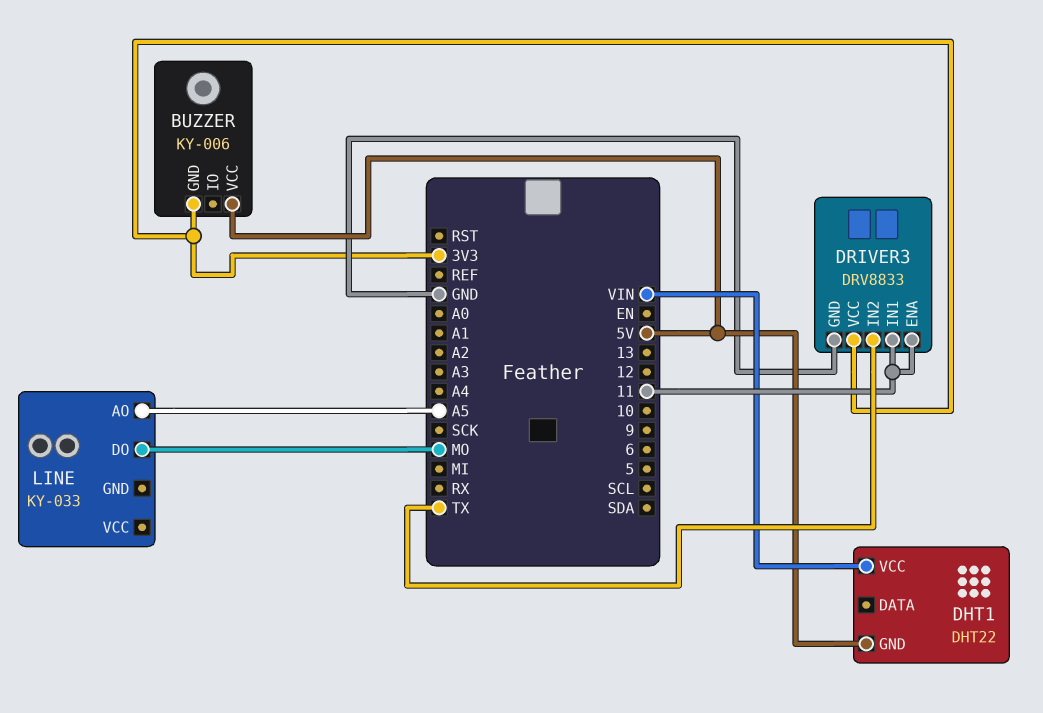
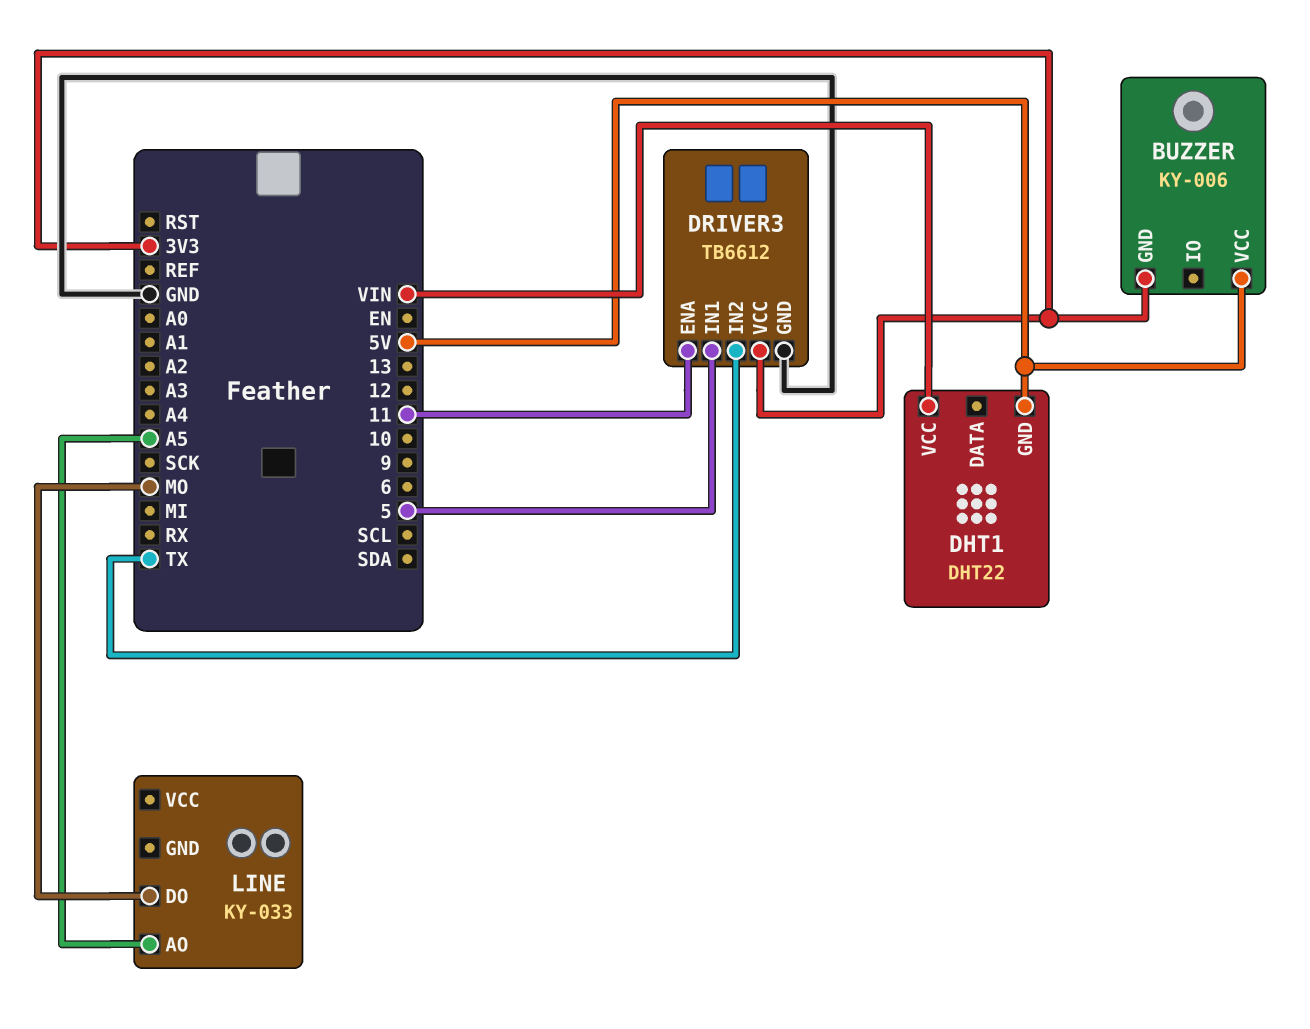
DRIVER3: DRV8833 -> TB6612
DRIVER3 pin IN1: 11 -> 5

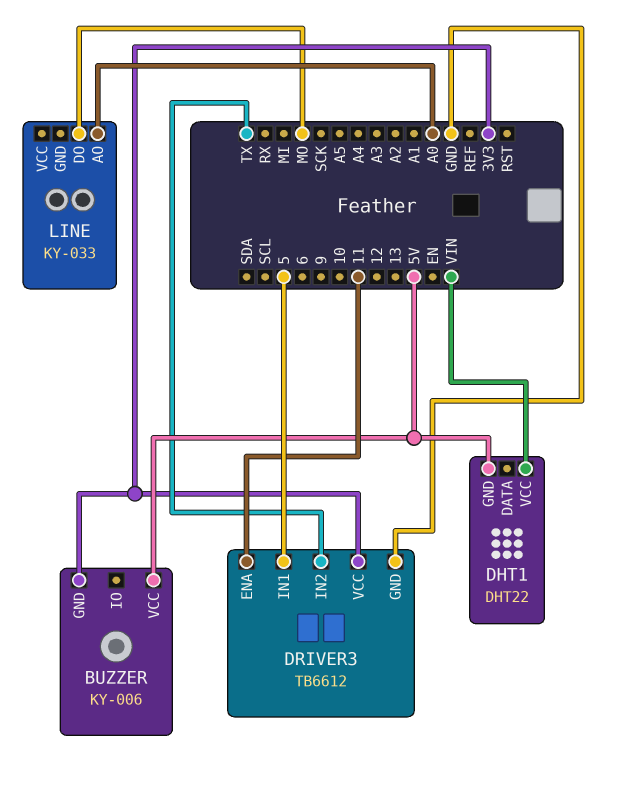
LINE pin AO: A5 -> A0

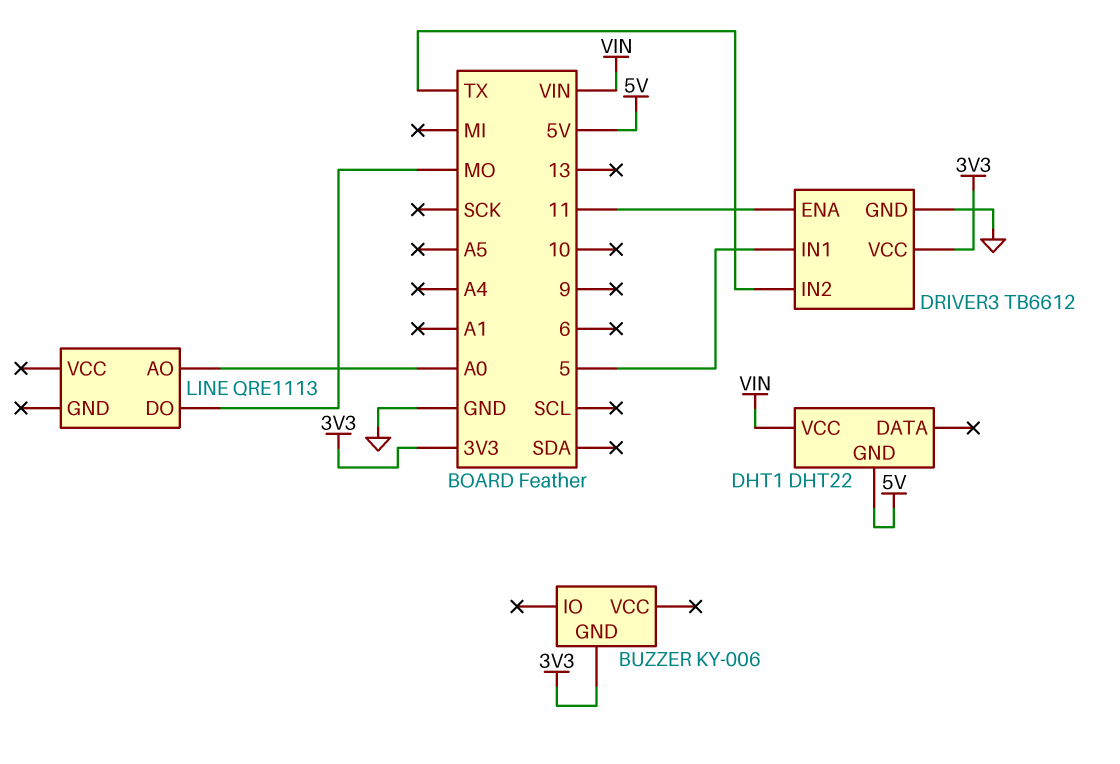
BUZZER pin VCC: 5V -> none
LINE: KY-033 -> QRE1113

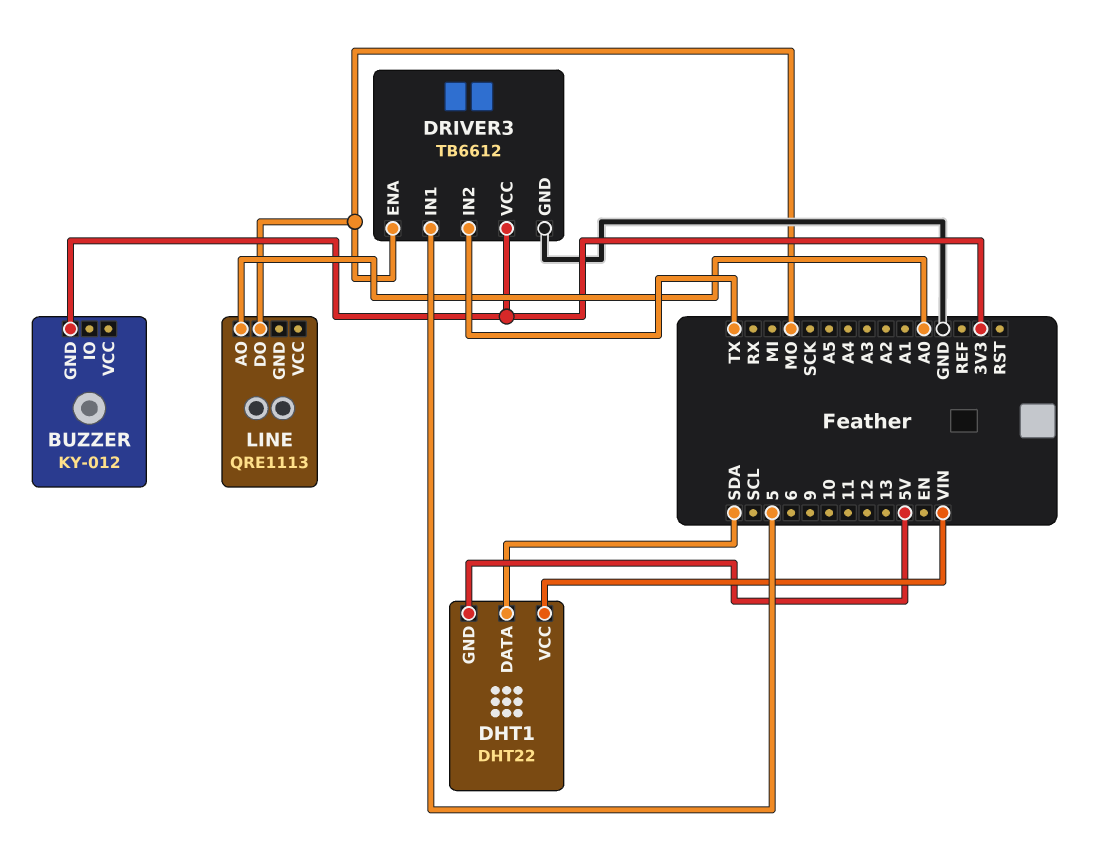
BUZZER: KY-006 -> KY-012
DHT1 pin DATA: none -> SDA
DRIVER3 pin ENA: 11 -> MO

